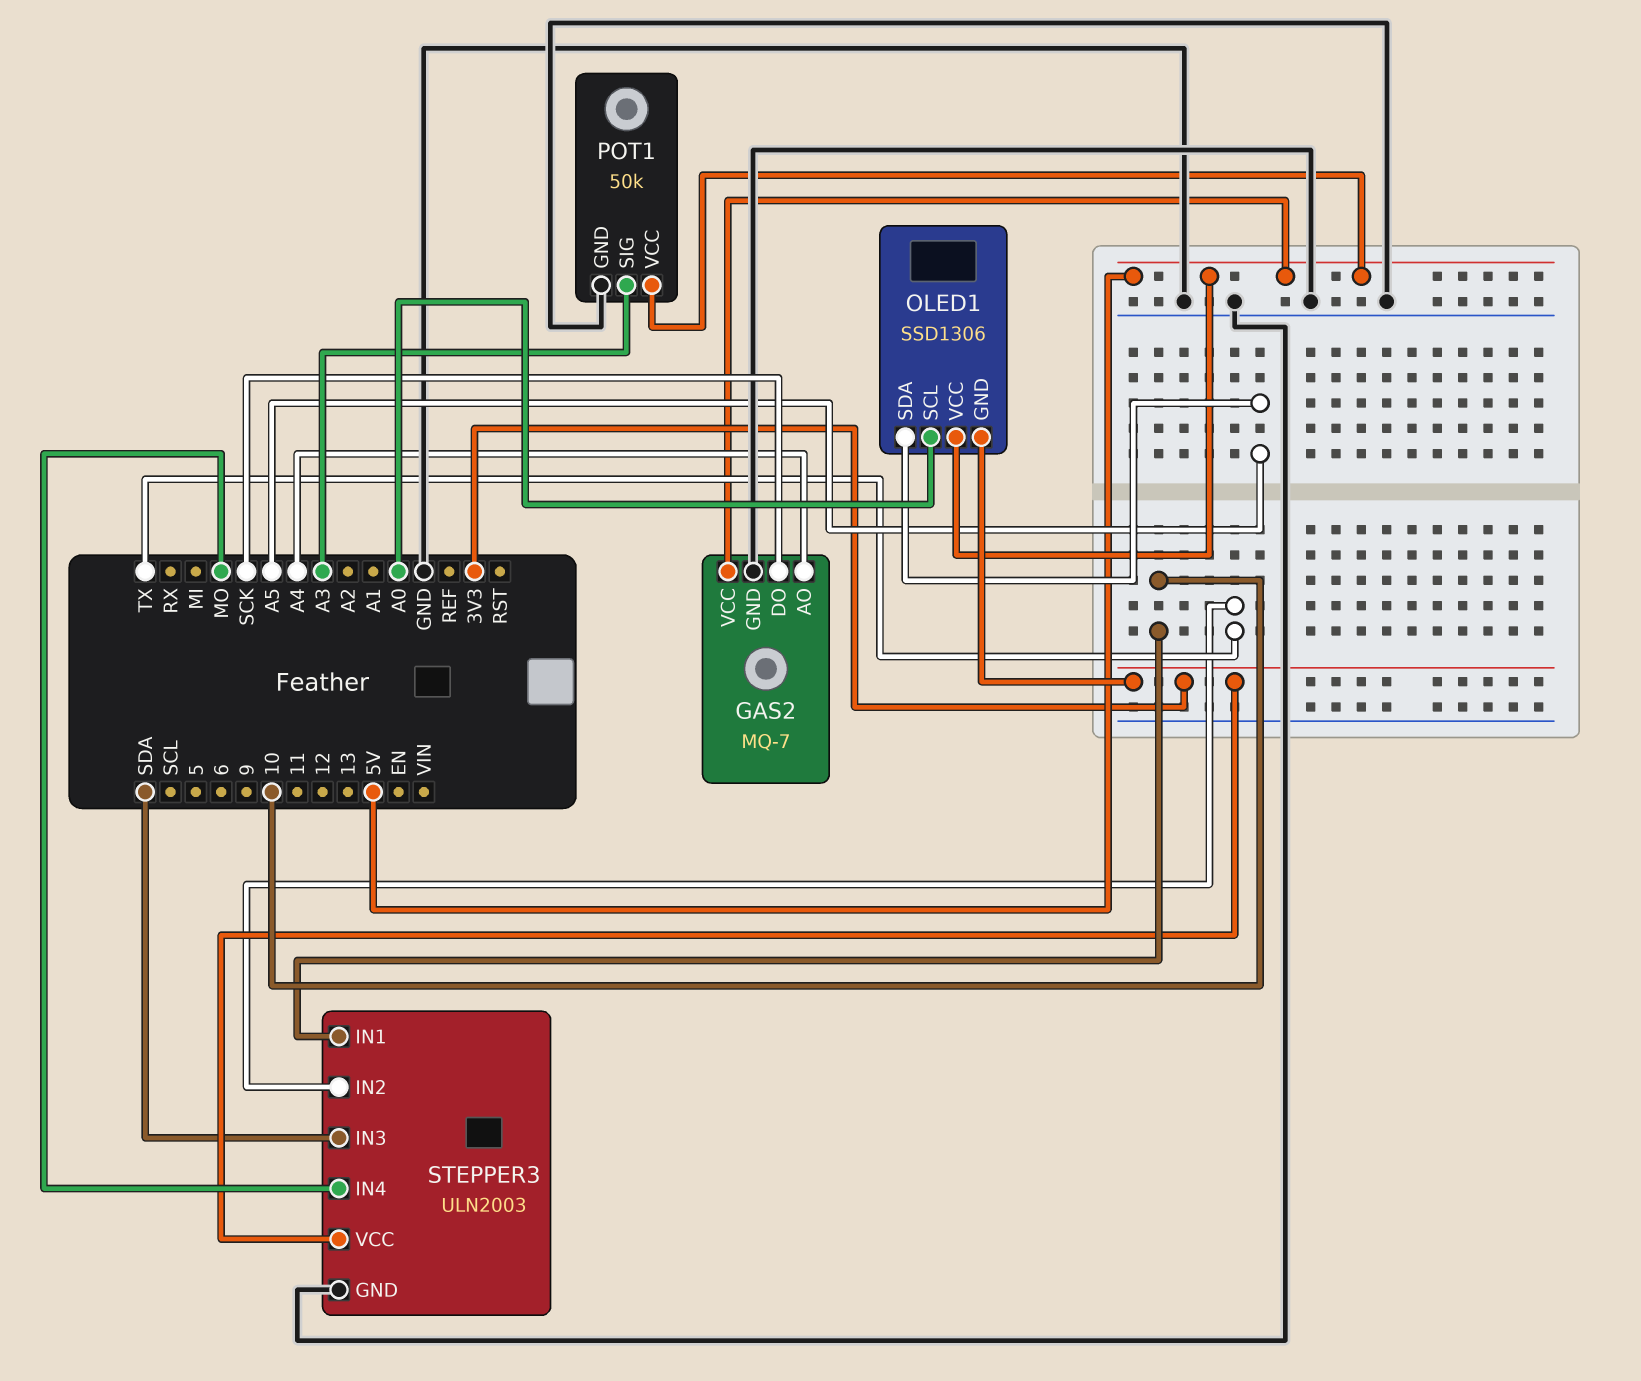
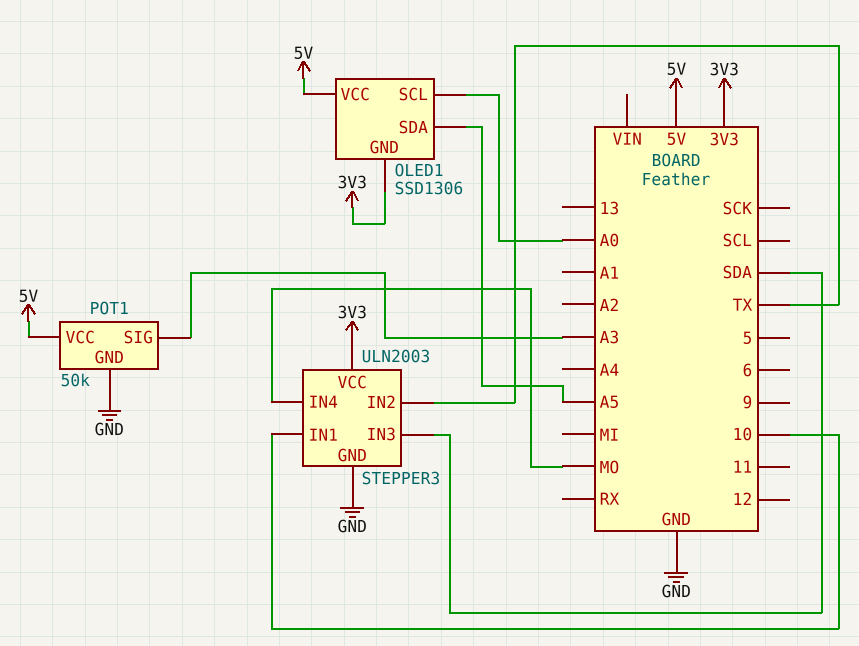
GAS2: MQ-7 -> none
GAS2 pin AO: A4 -> none
GAS2 pin DO: SCK -> none
GAS2 pin GND: GND -> none
GAS2 pin VCC: 5V -> none

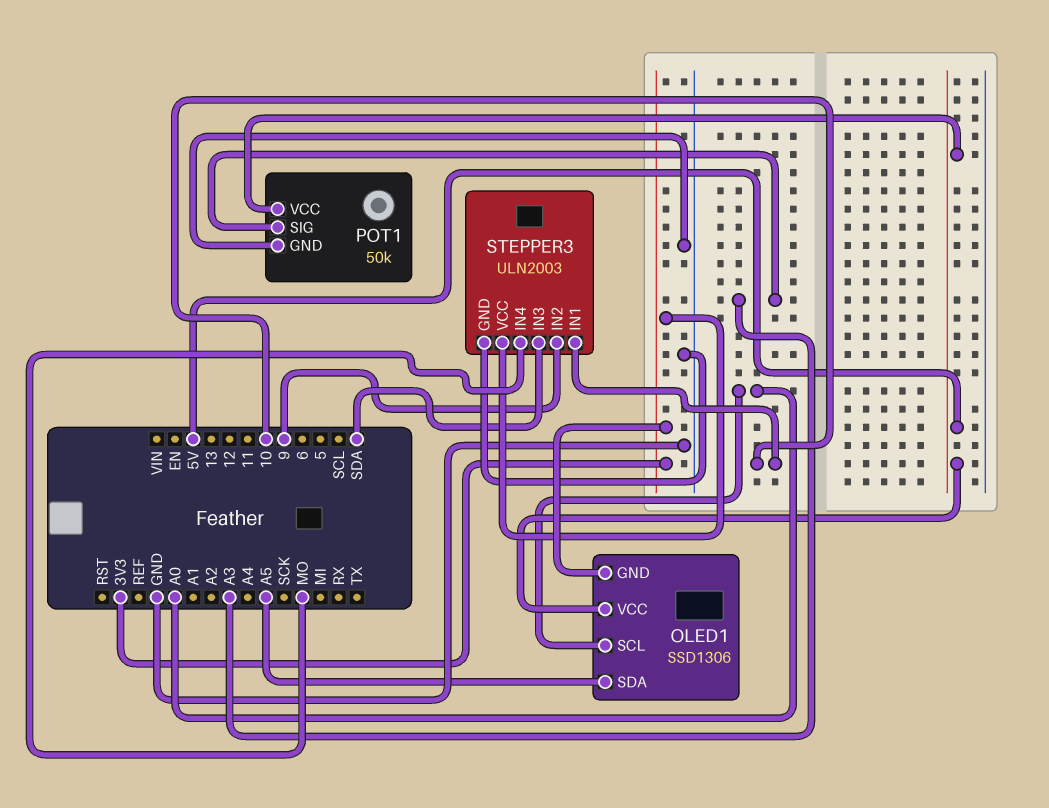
STEPPER3 pin IN2: TX -> 9

